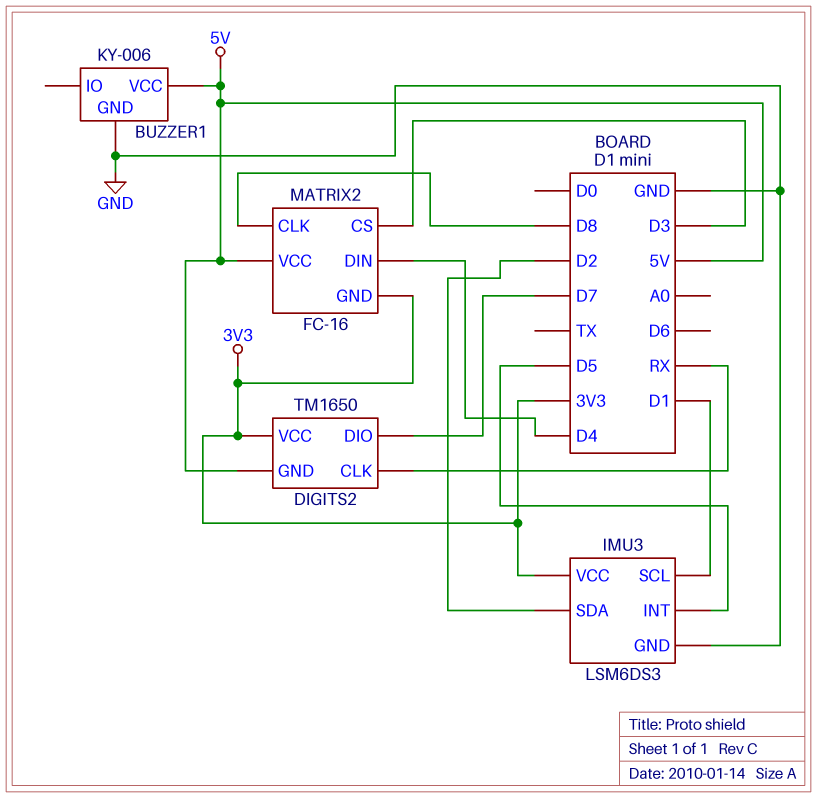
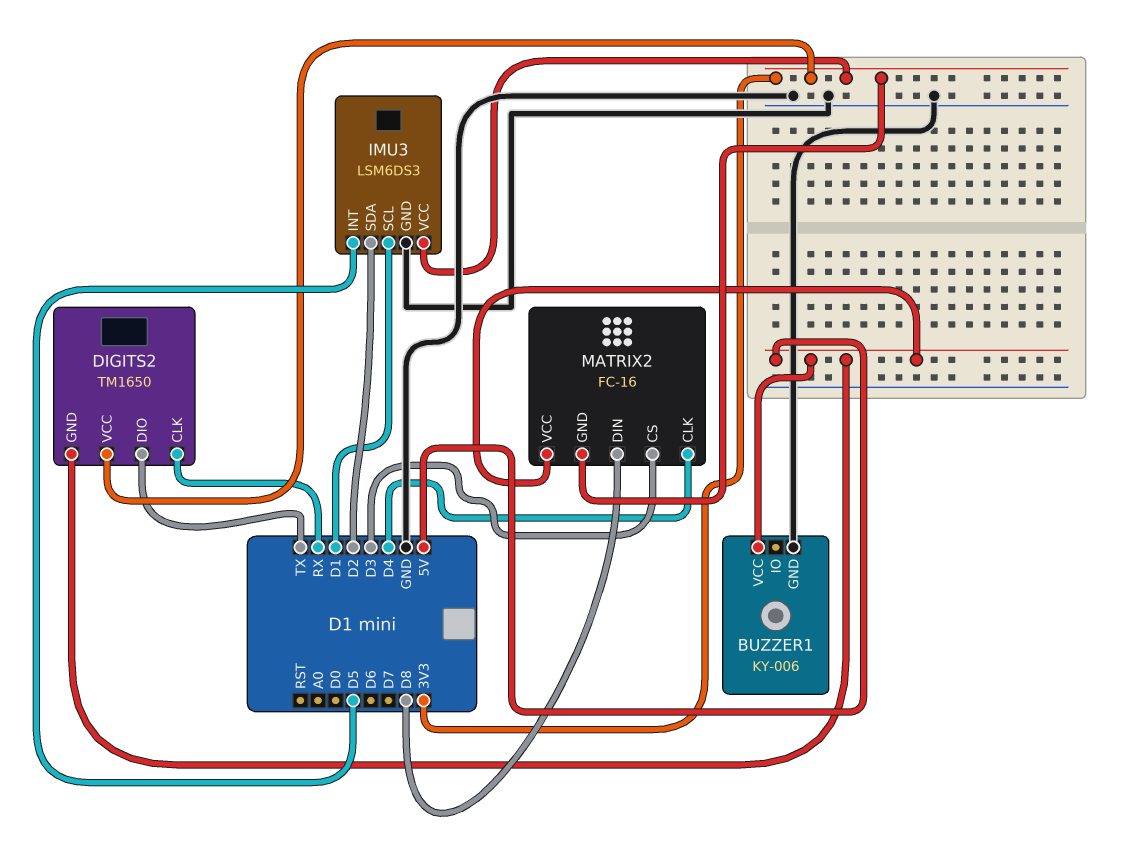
DIGITS2 pin DIO: D7 -> TX
MATRIX2 pin CLK: D8 -> D4
MATRIX2 pin DIN: D4 -> D8

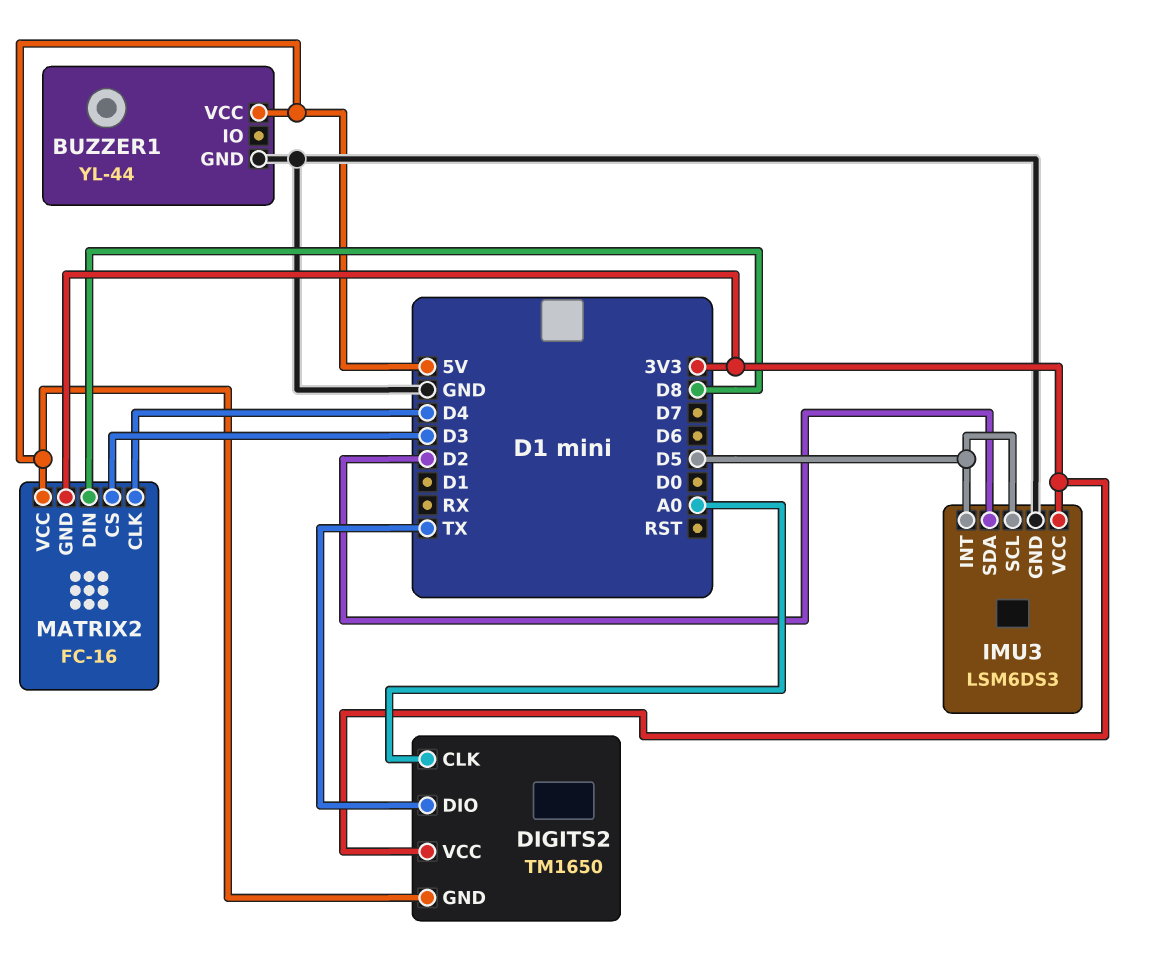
BUZZER1: KY-006 -> YL-44
DIGITS2 pin CLK: RX -> A0
IMU3 pin SCL: D1 -> D5

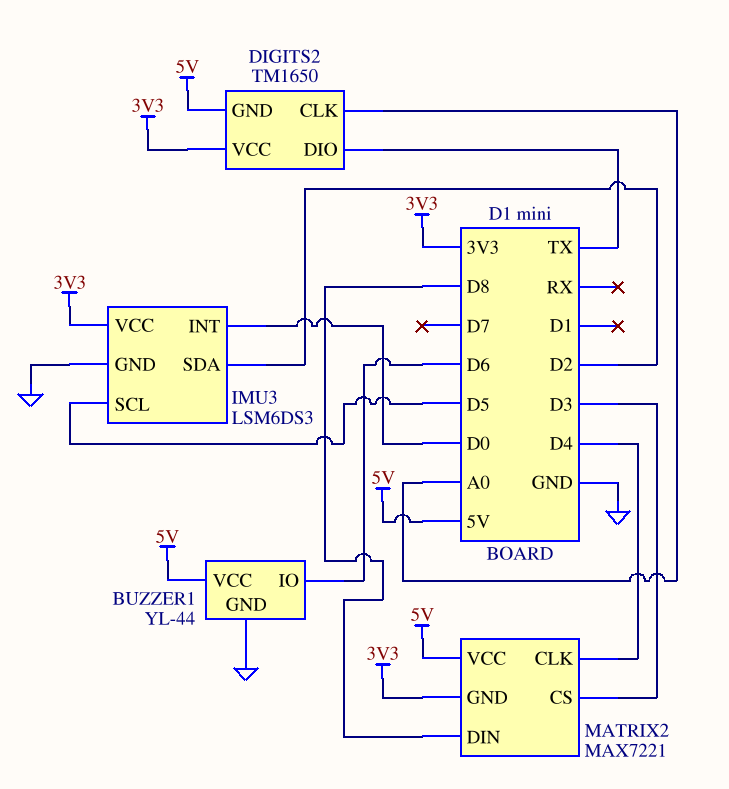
BUZZER1 pin IO: none -> D6
IMU3 pin INT: D5 -> D0
MATRIX2: FC-16 -> MAX7221

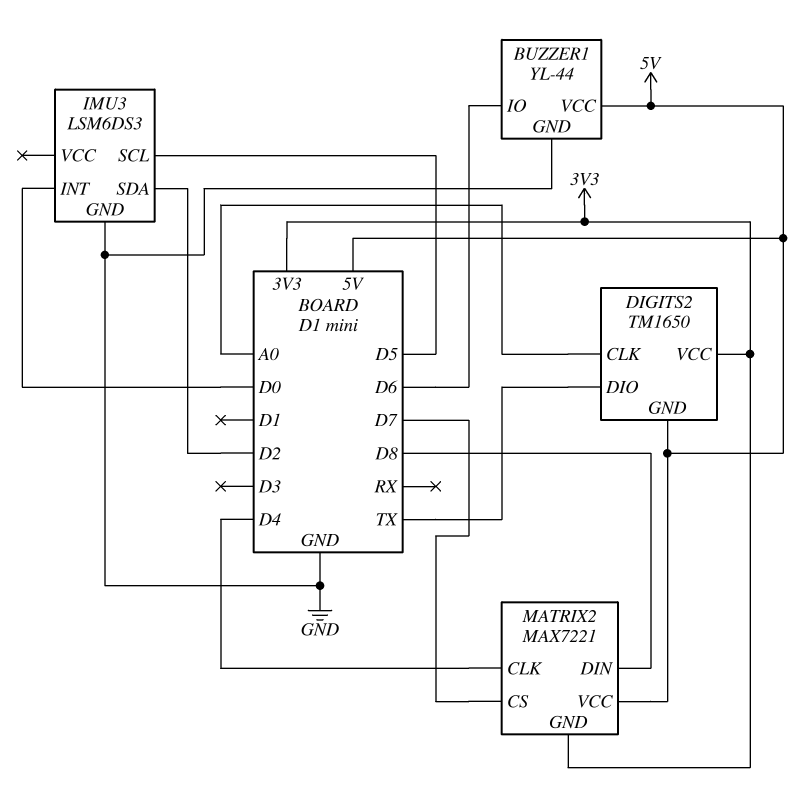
IMU3 pin VCC: 3V3 -> none
MATRIX2 pin CS: D3 -> D7

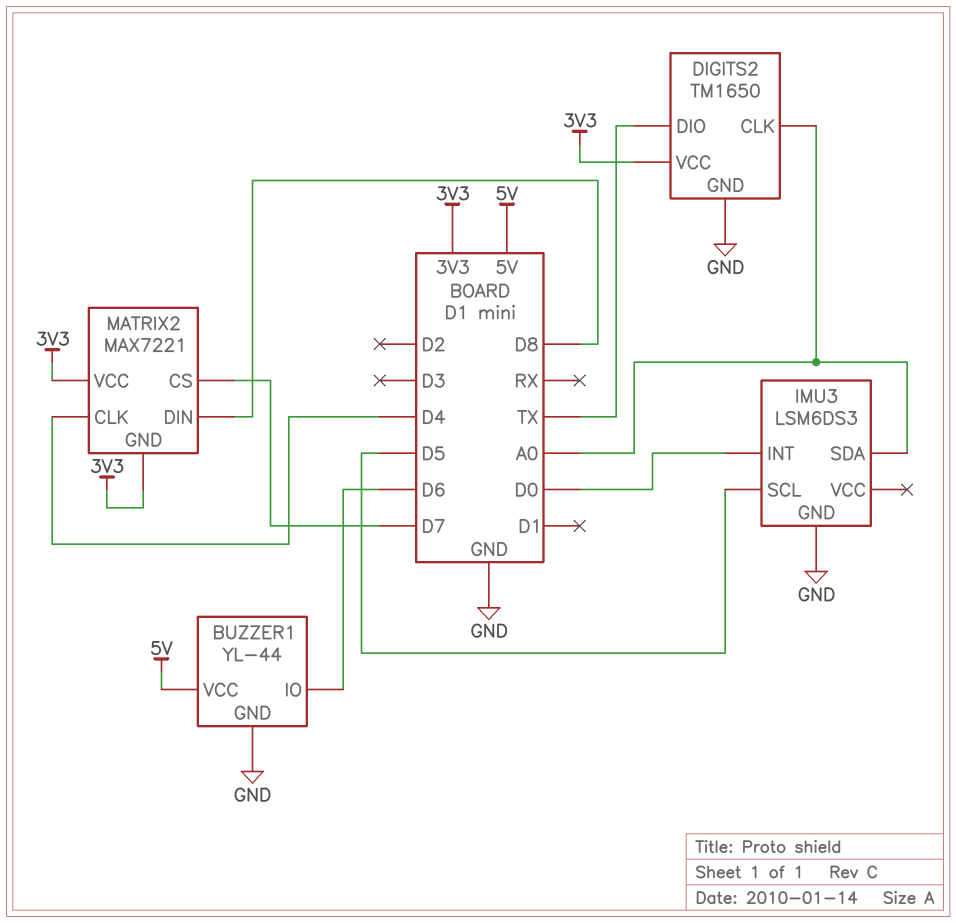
DIGITS2 pin GND: 5V -> GND
IMU3 pin SDA: D2 -> A0
MATRIX2 pin VCC: 5V -> 3V3

